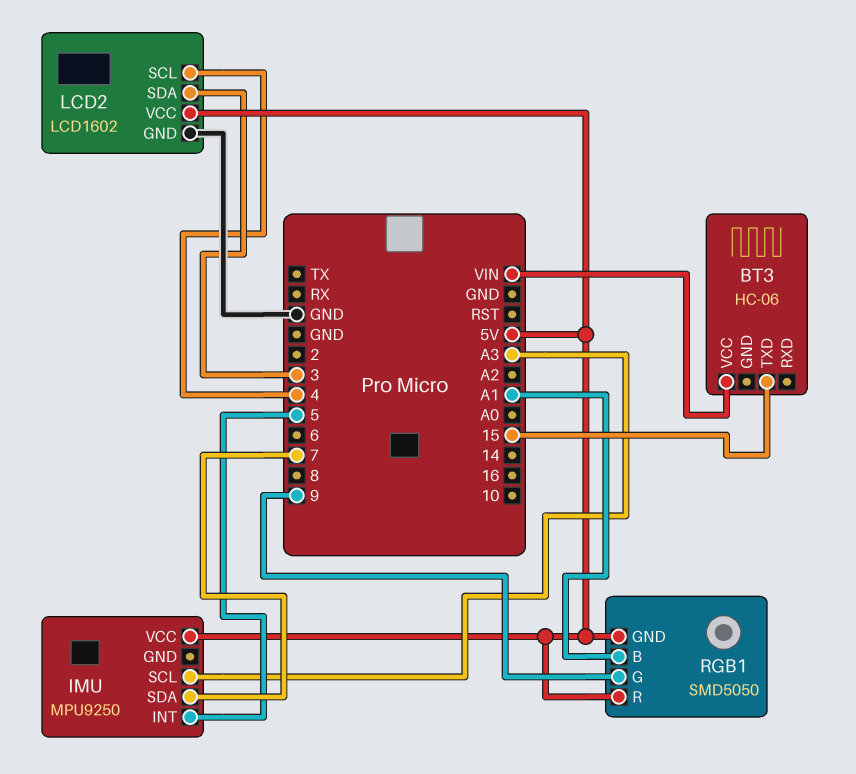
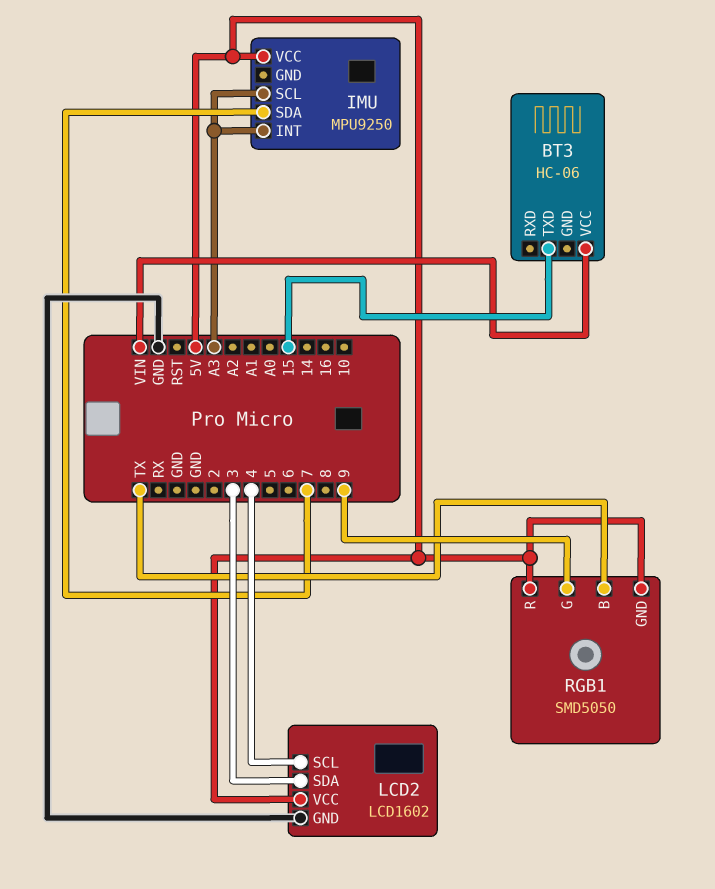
IMU pin INT: 5 -> A3
RGB1 pin B: A1 -> TX

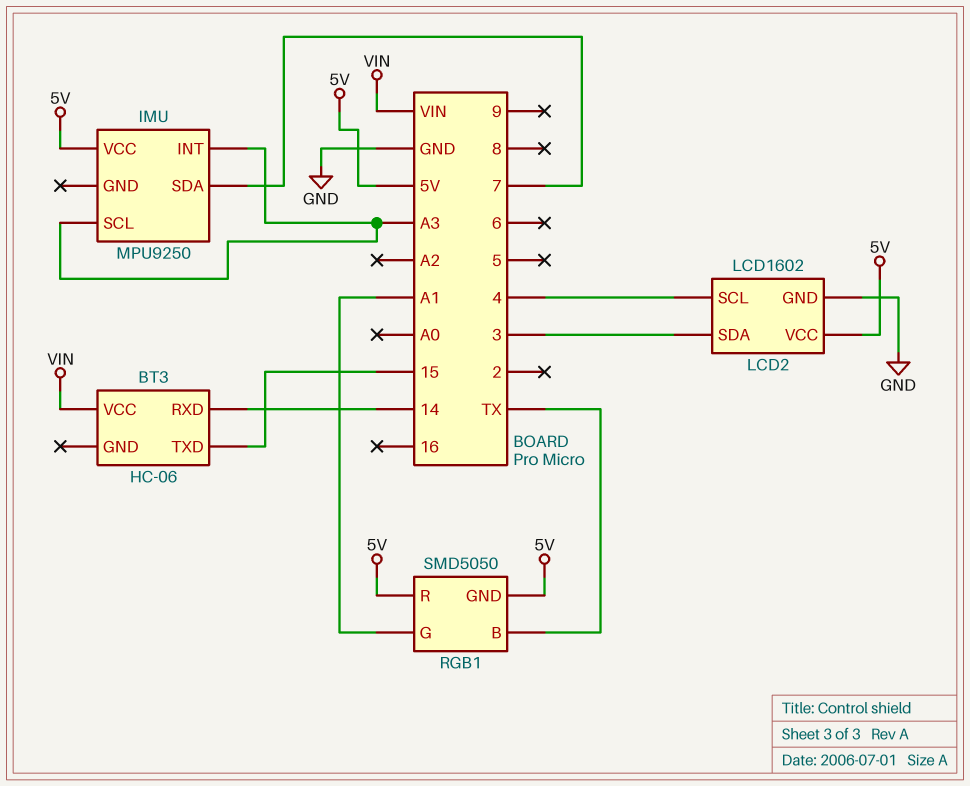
BT3 pin RXD: none -> 14
RGB1 pin G: 9 -> A1

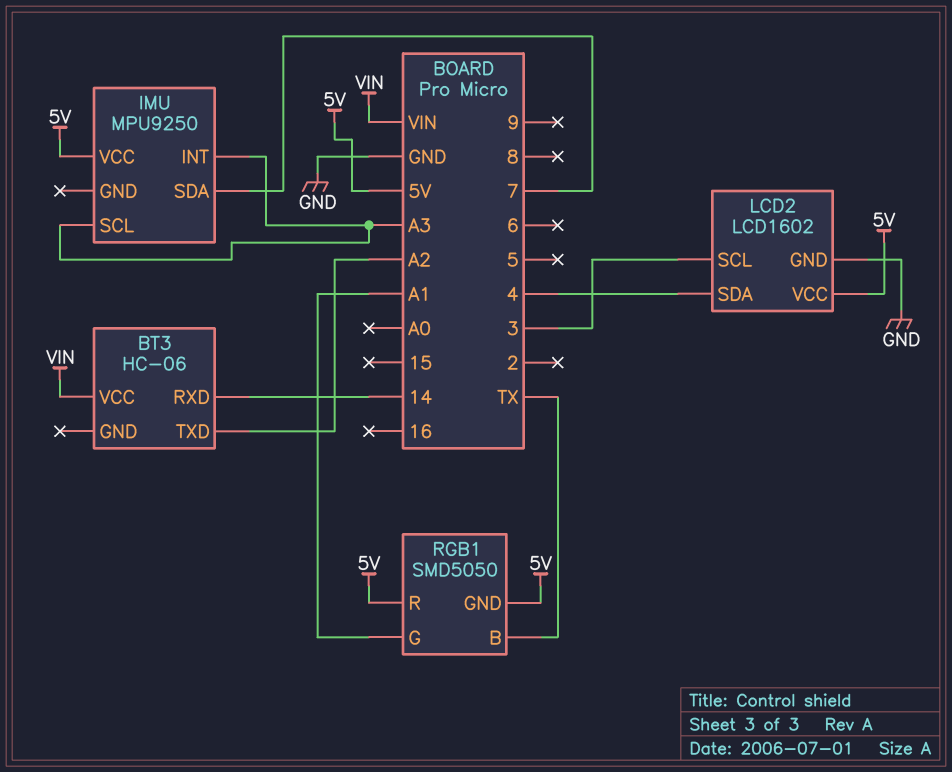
BT3 pin TXD: 15 -> A2
LCD2 pin SCL: 4 -> 3
LCD2 pin SDA: 3 -> 4

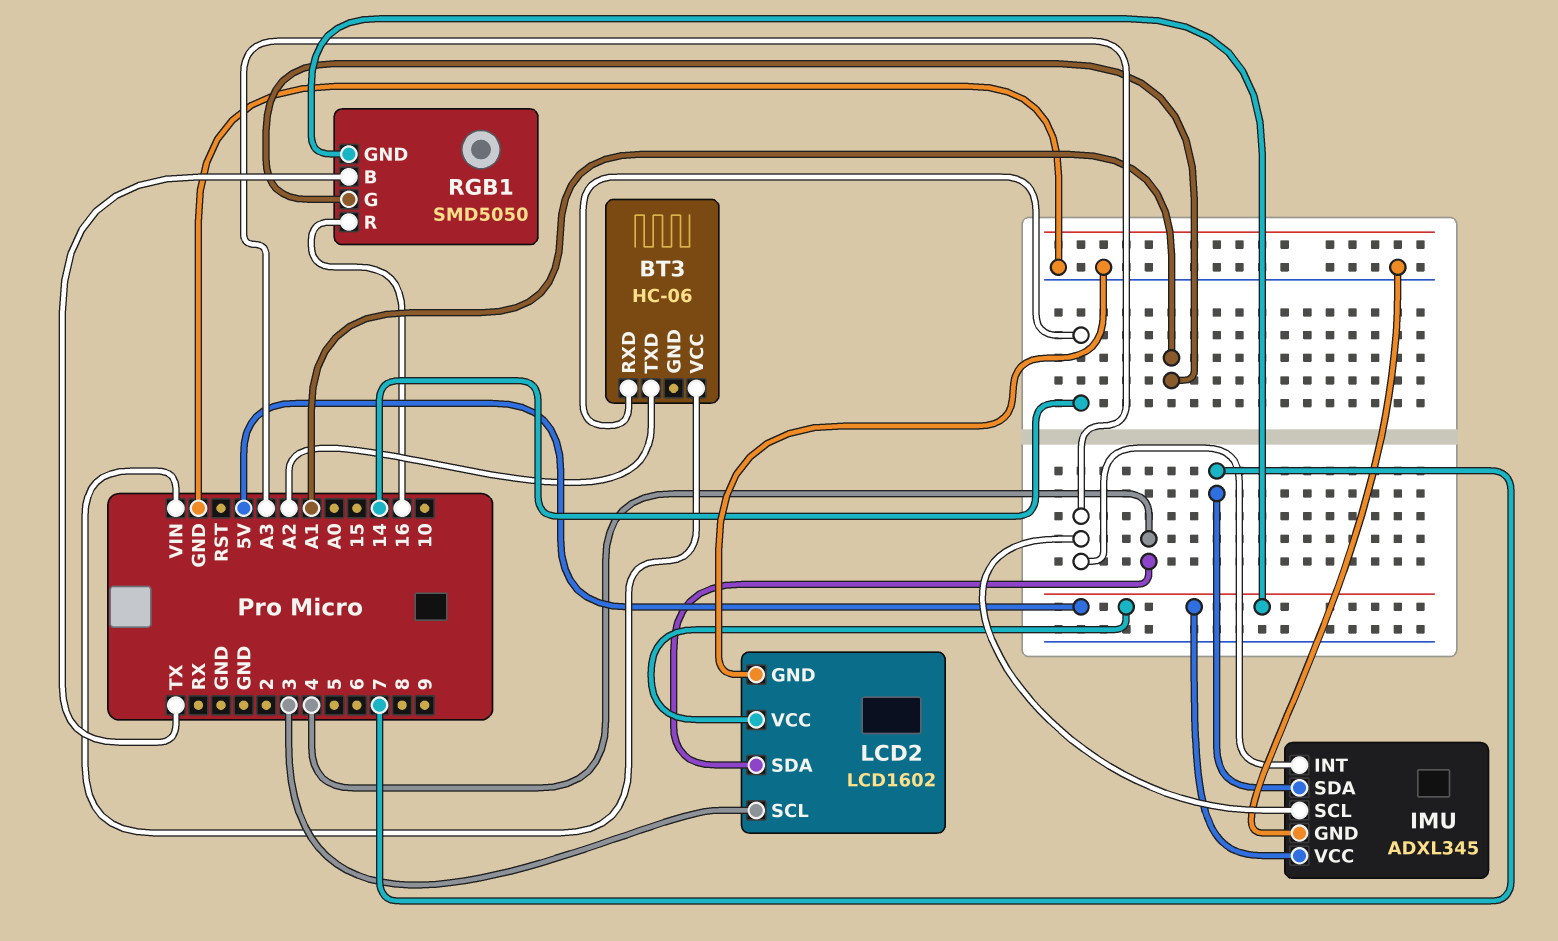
IMU: MPU9250 -> ADXL345
IMU pin GND: none -> GND
RGB1 pin R: 5V -> 16

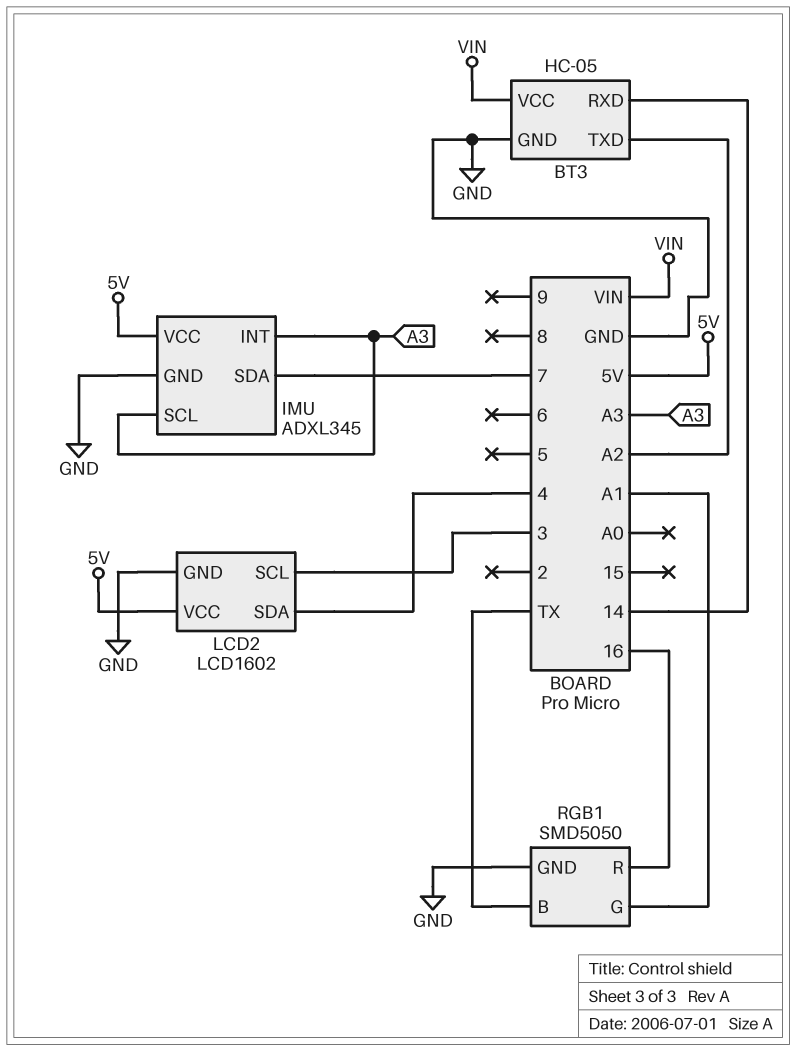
BT3: HC-06 -> HC-05
BT3 pin GND: none -> GND
RGB1 pin GND: 5V -> GND

